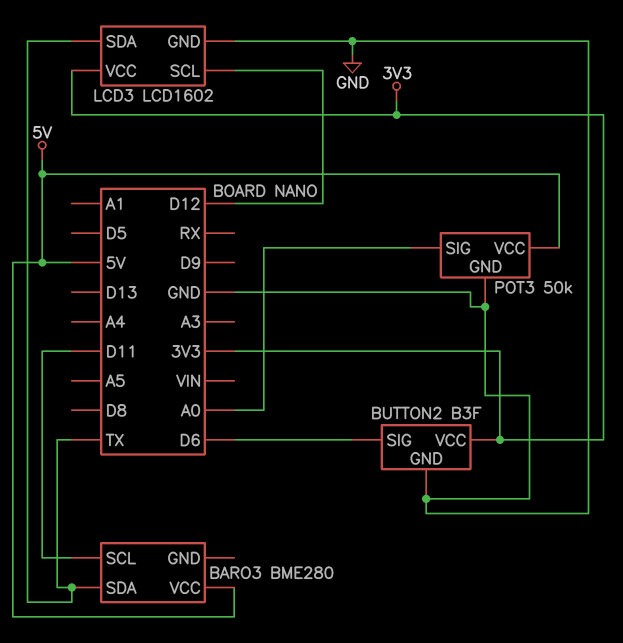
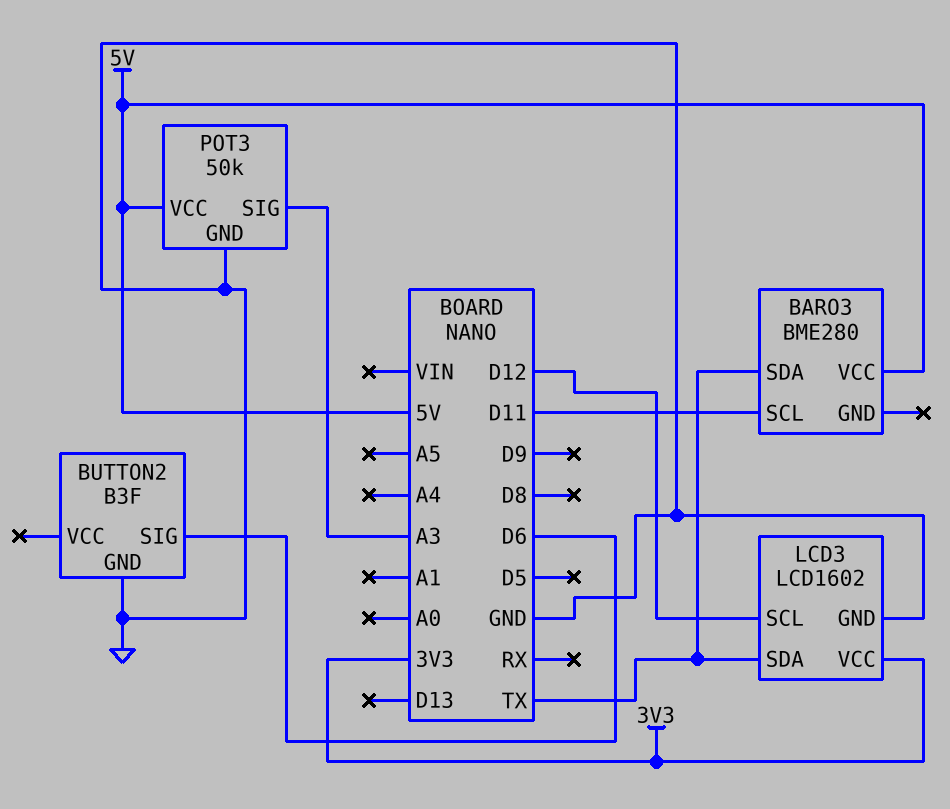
BUTTON2 pin VCC: 3V3 -> none
POT3 pin SIG: A0 -> A3

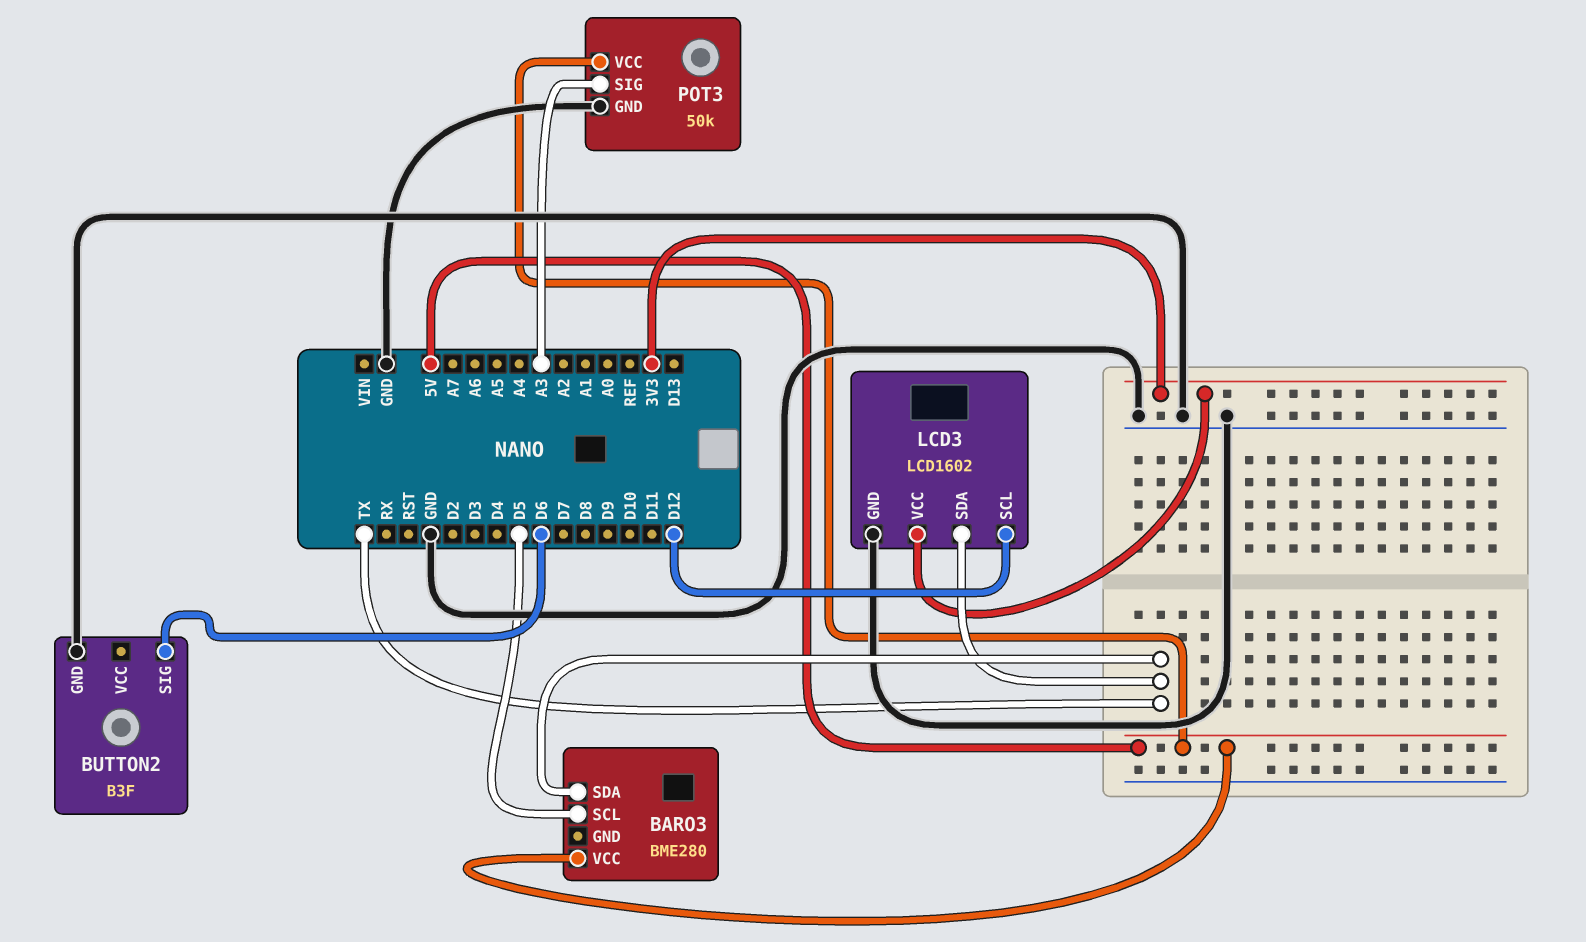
BARO3 pin SCL: D11 -> D5

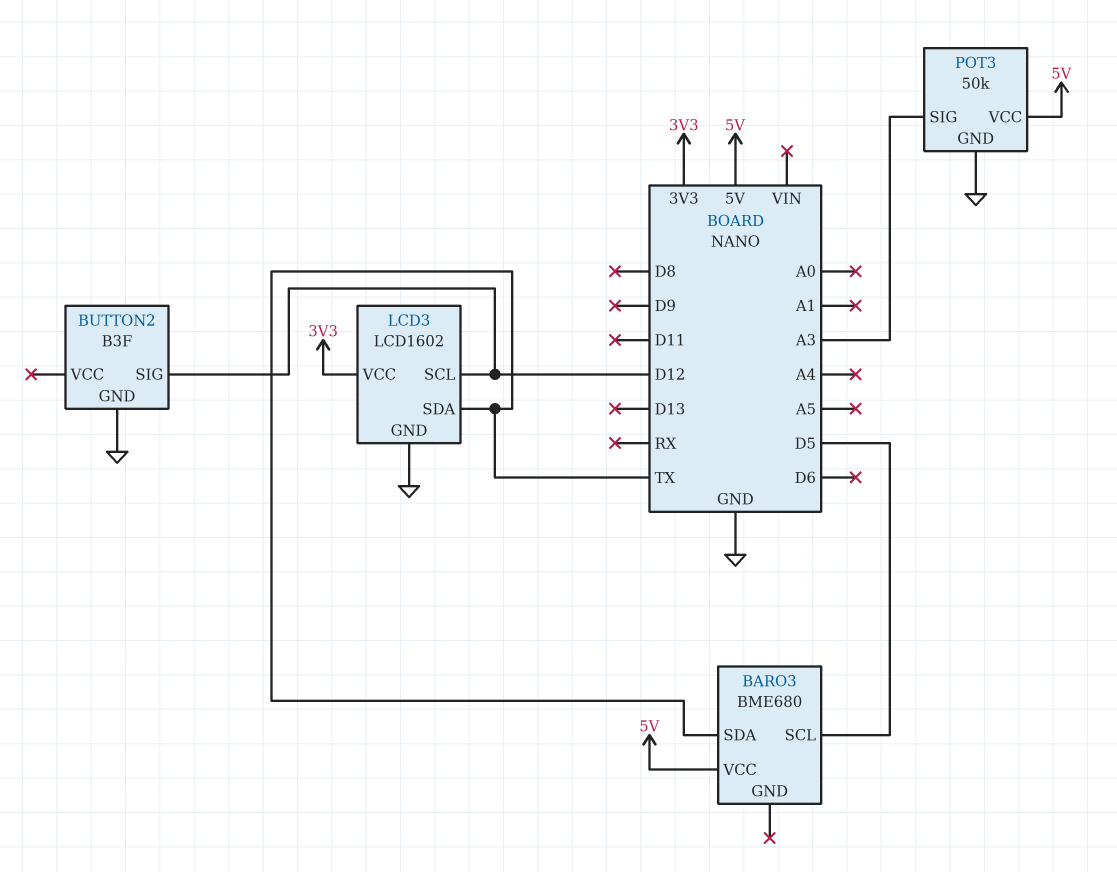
BARO3: BME280 -> BME680
BUTTON2 pin SIG: D6 -> D12

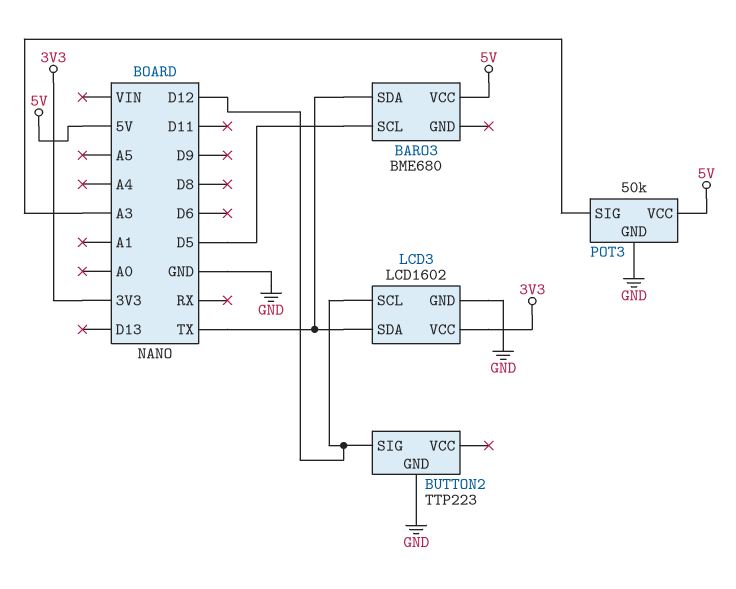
BUTTON2: B3F -> TTP223

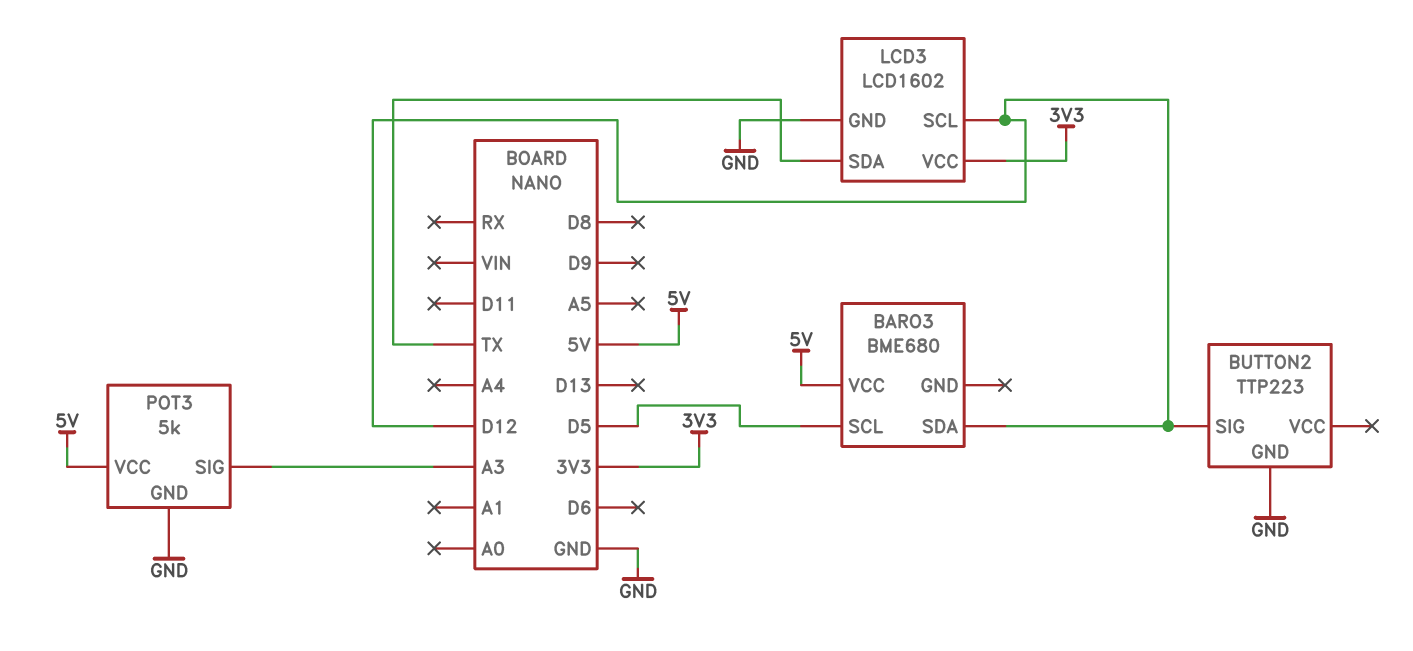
BARO3 pin SDA: TX -> D12
POT3: 50k -> 5k

